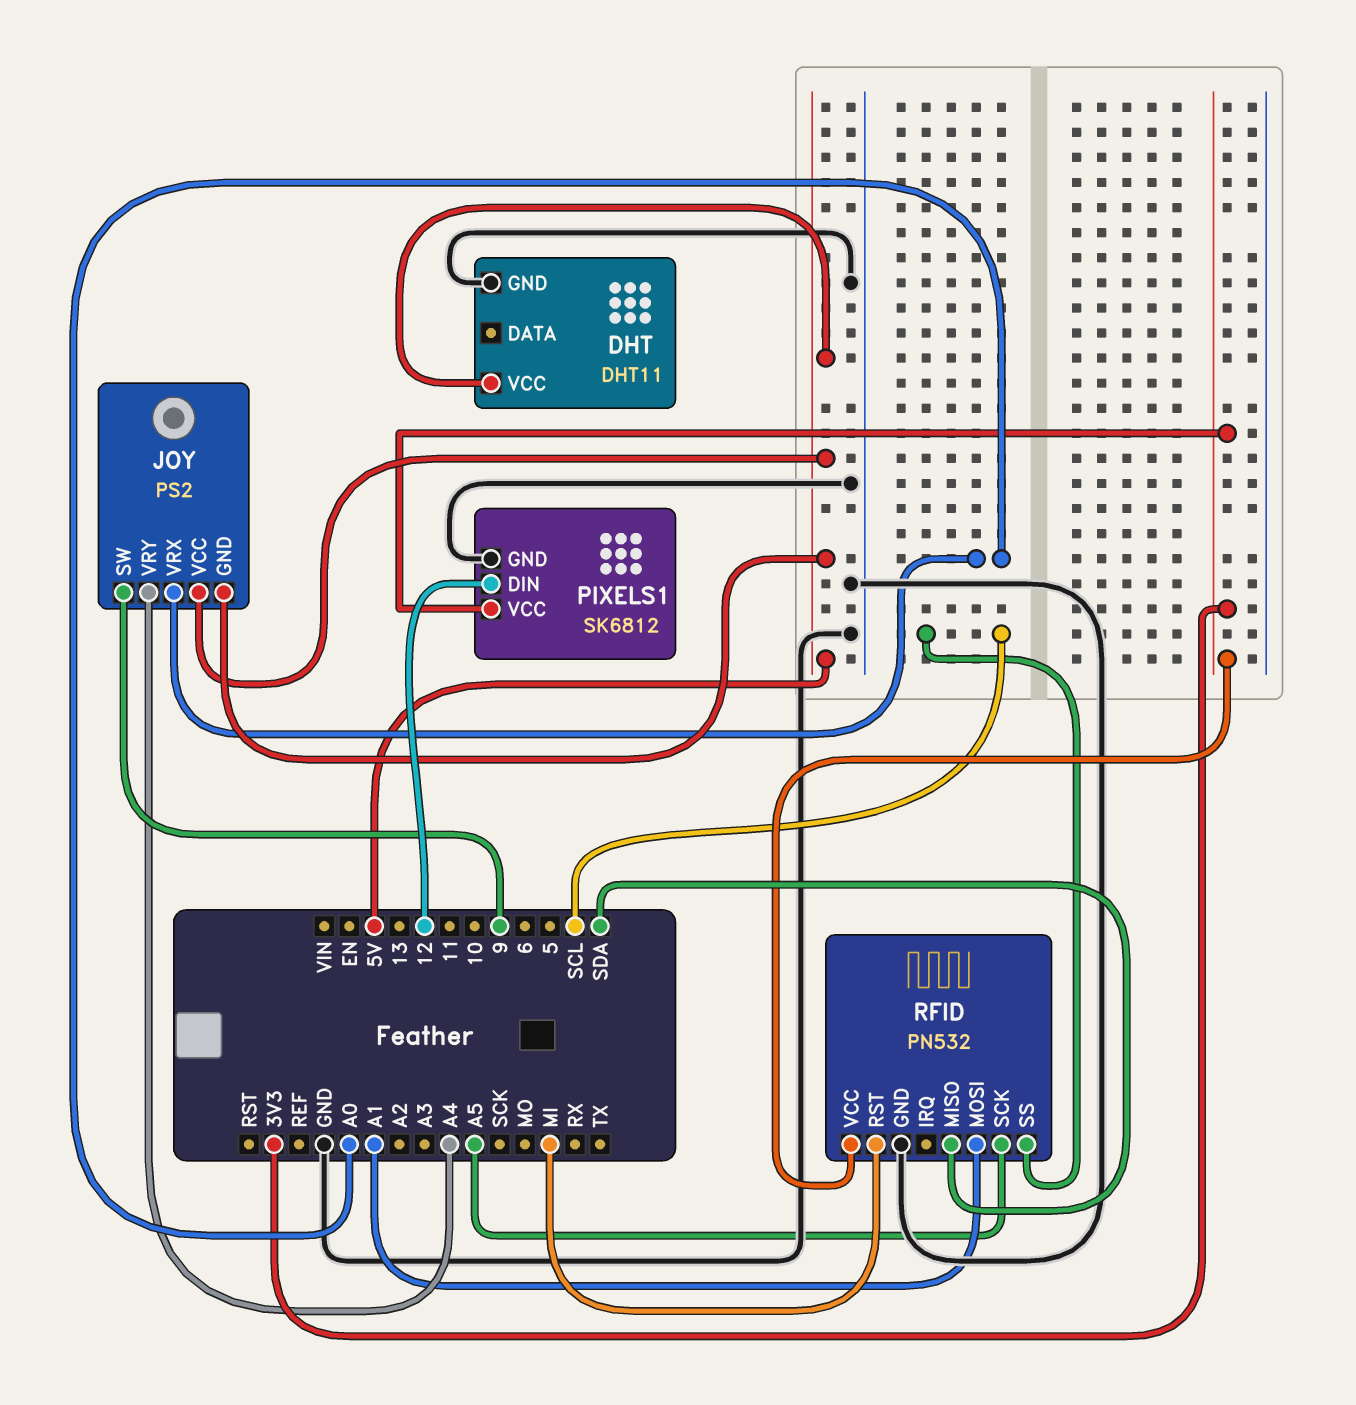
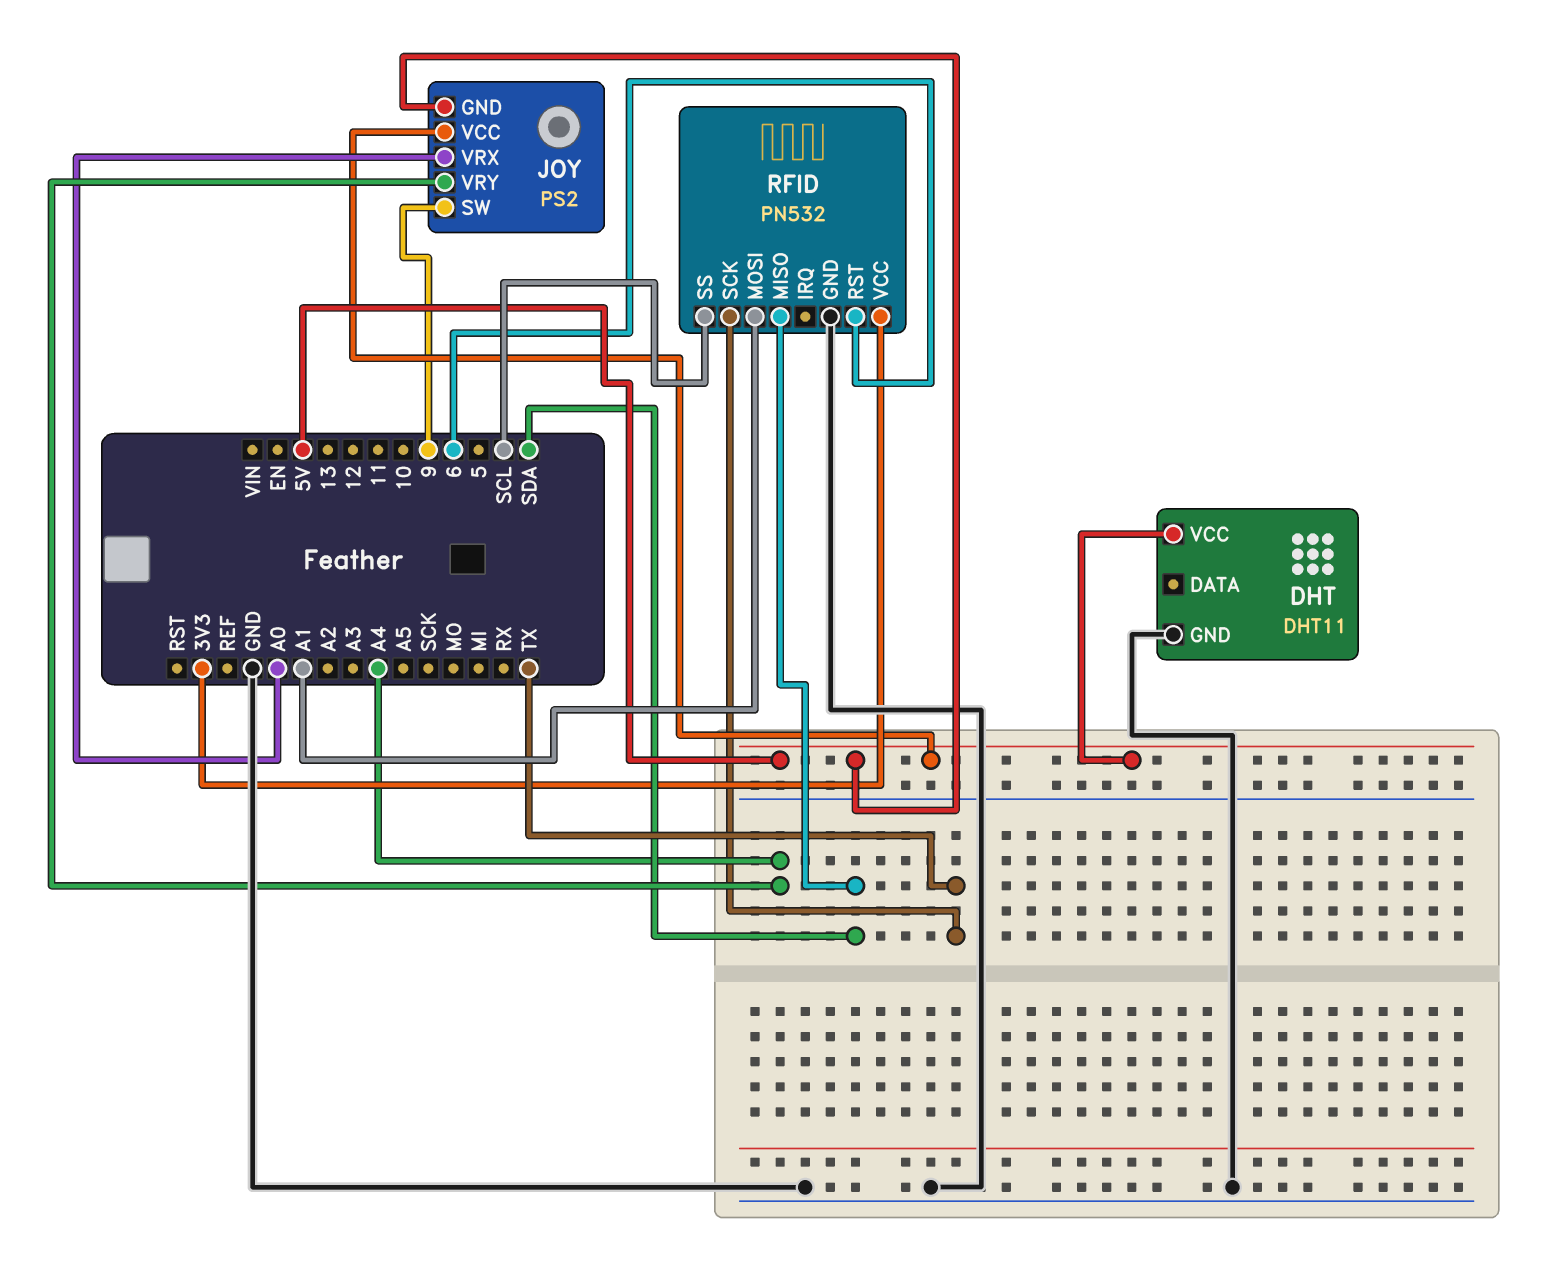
PIXELS1: SK6812 -> none
PIXELS1 pin DIN: 12 -> none
PIXELS1 pin GND: GND -> none
PIXELS1 pin VCC: 3V3 -> none
RFID pin RST: MI -> 6
RFID pin SCK: A5 -> TX

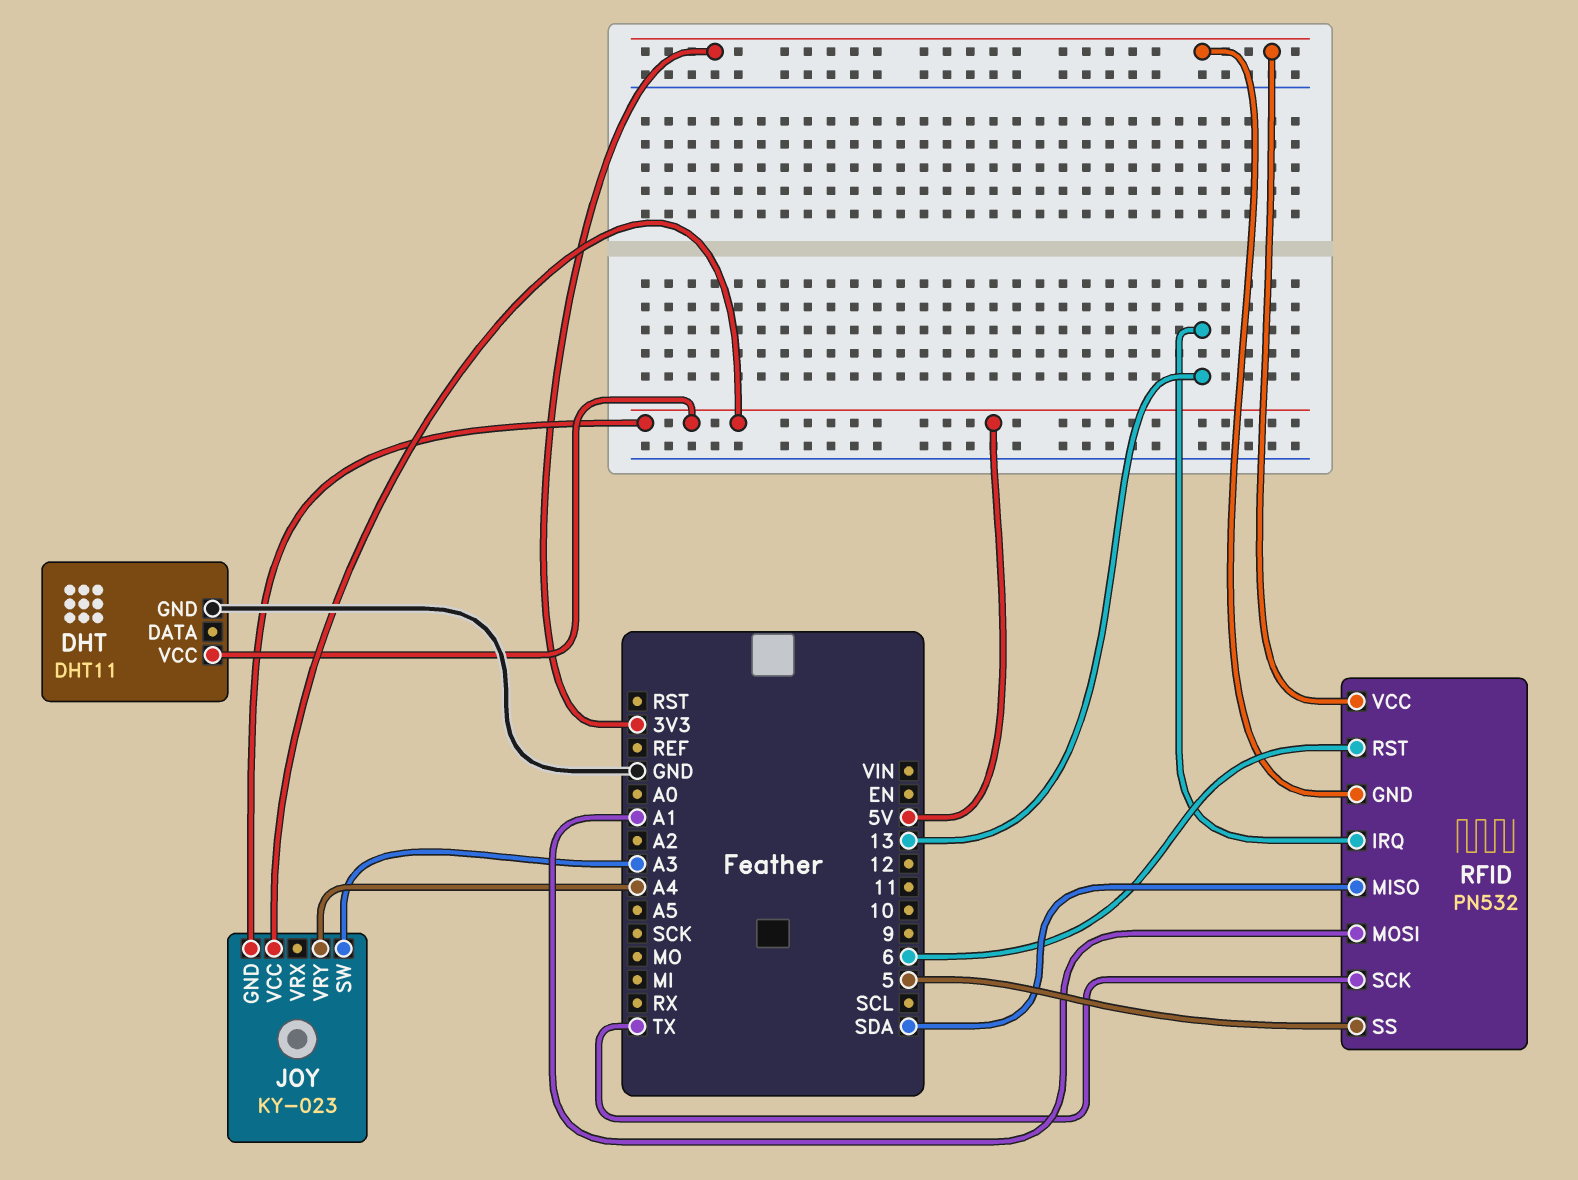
JOY: PS2 -> KY-023
JOY pin SW: 9 -> A3
JOY pin VRX: A0 -> none
RFID pin GND: GND -> 3V3
RFID pin IRQ: none -> 13
RFID pin SS: SCL -> 5

